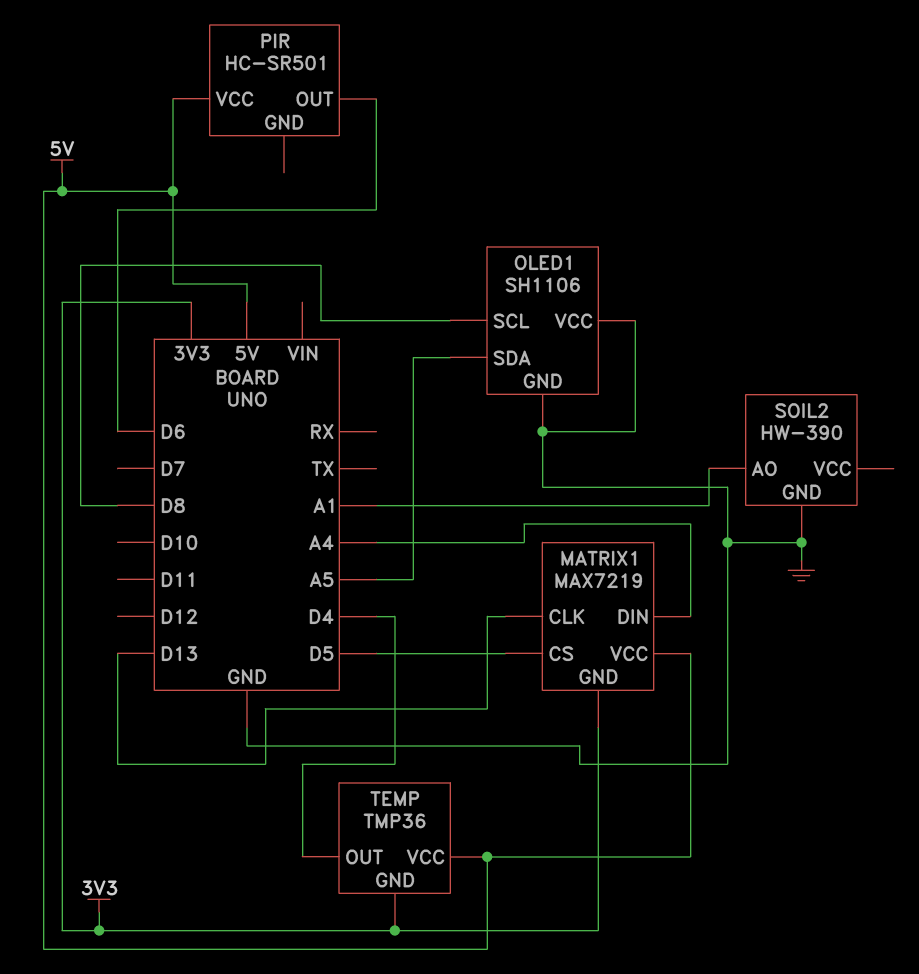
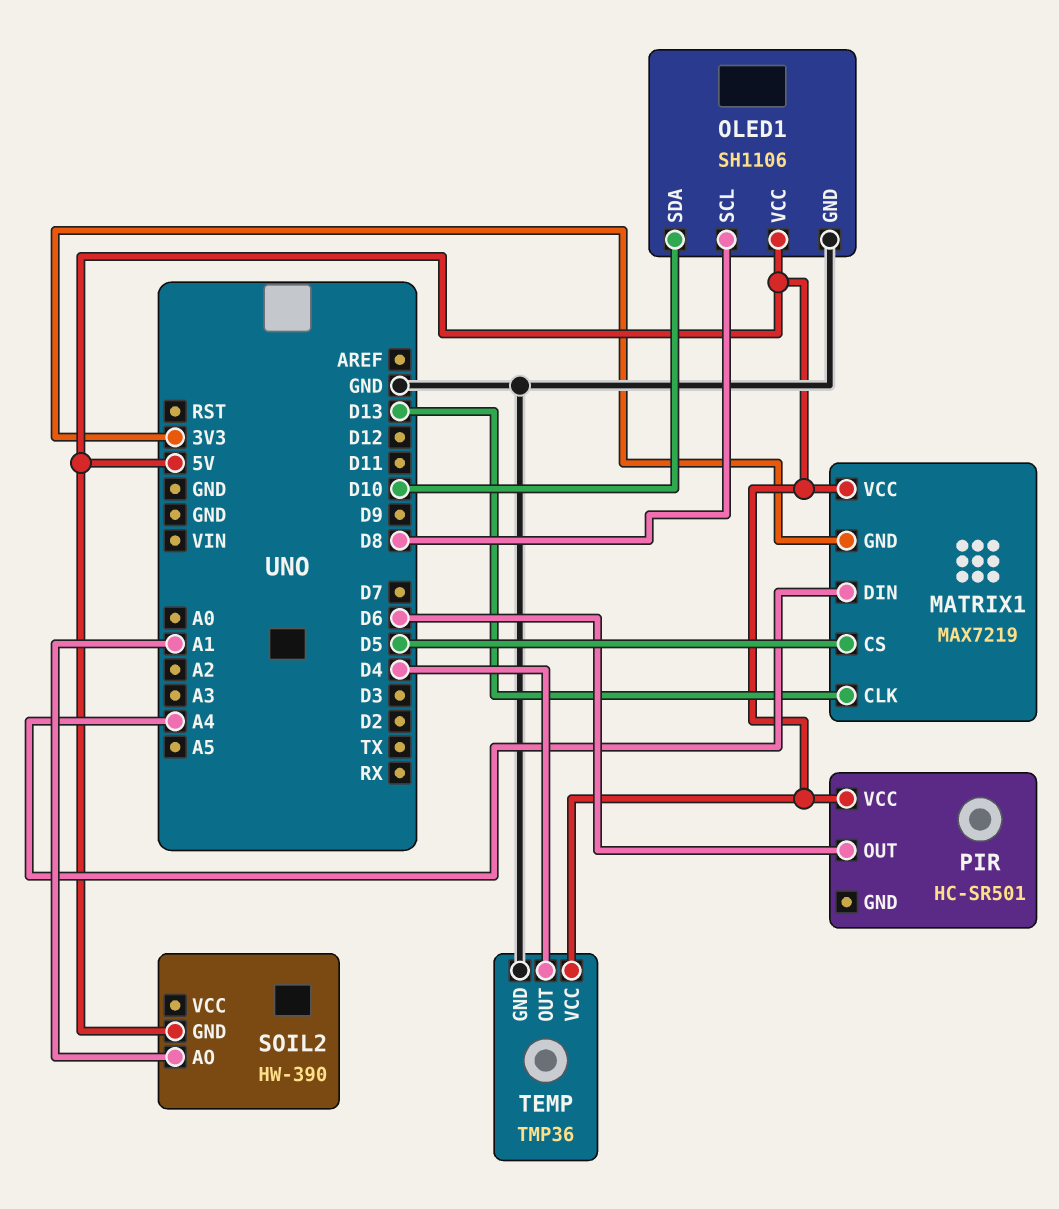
OLED1 pin SDA: A5 -> D10
OLED1 pin VCC: GND -> 5V
SOIL2 pin GND: GND -> 5V
TEMP pin GND: 3V3 -> GND

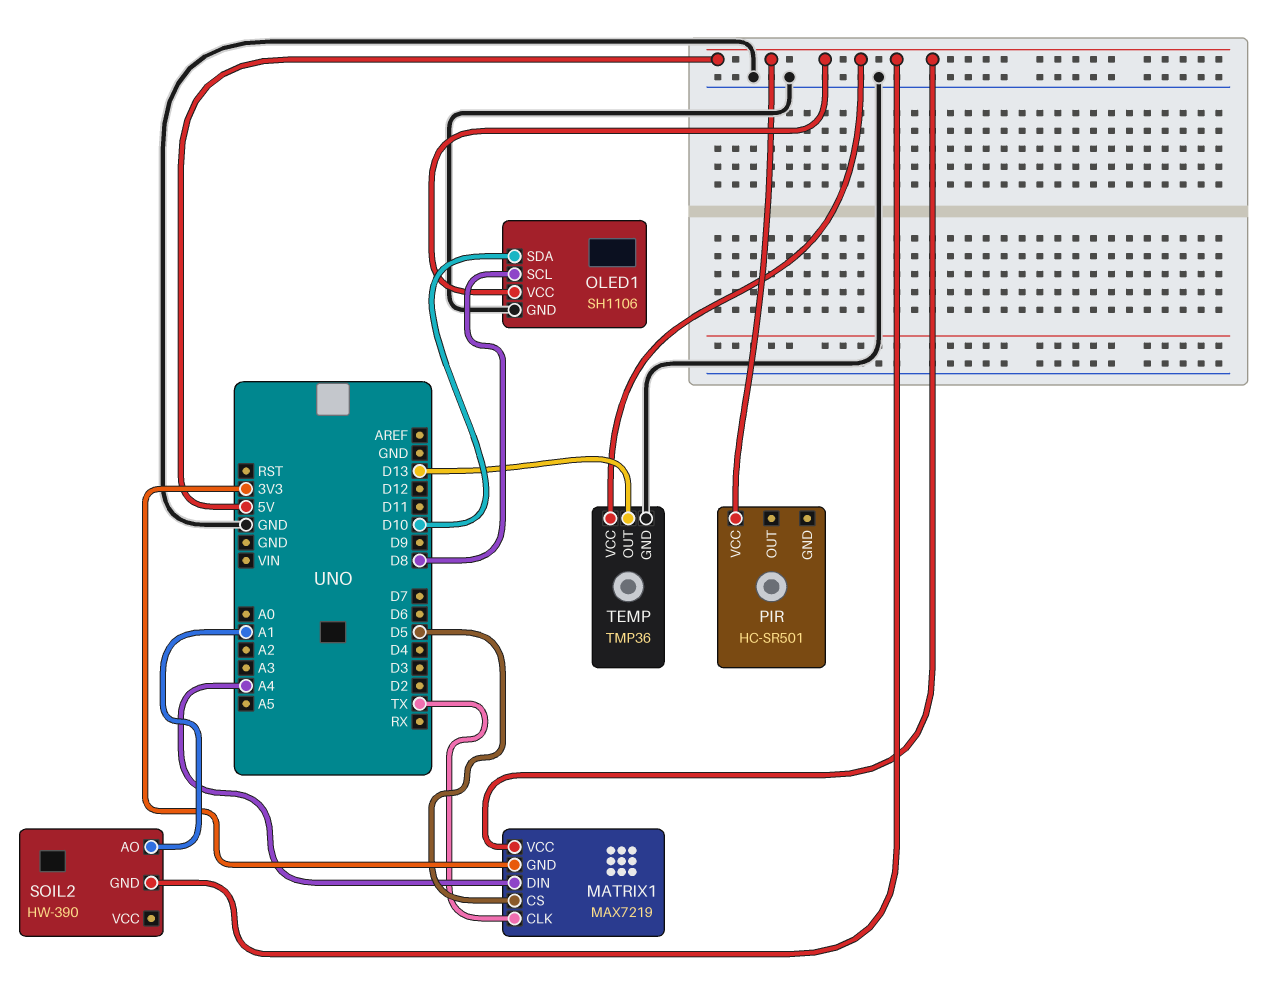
MATRIX1 pin CLK: D13 -> TX
PIR pin OUT: D6 -> none
TEMP pin OUT: D4 -> D13

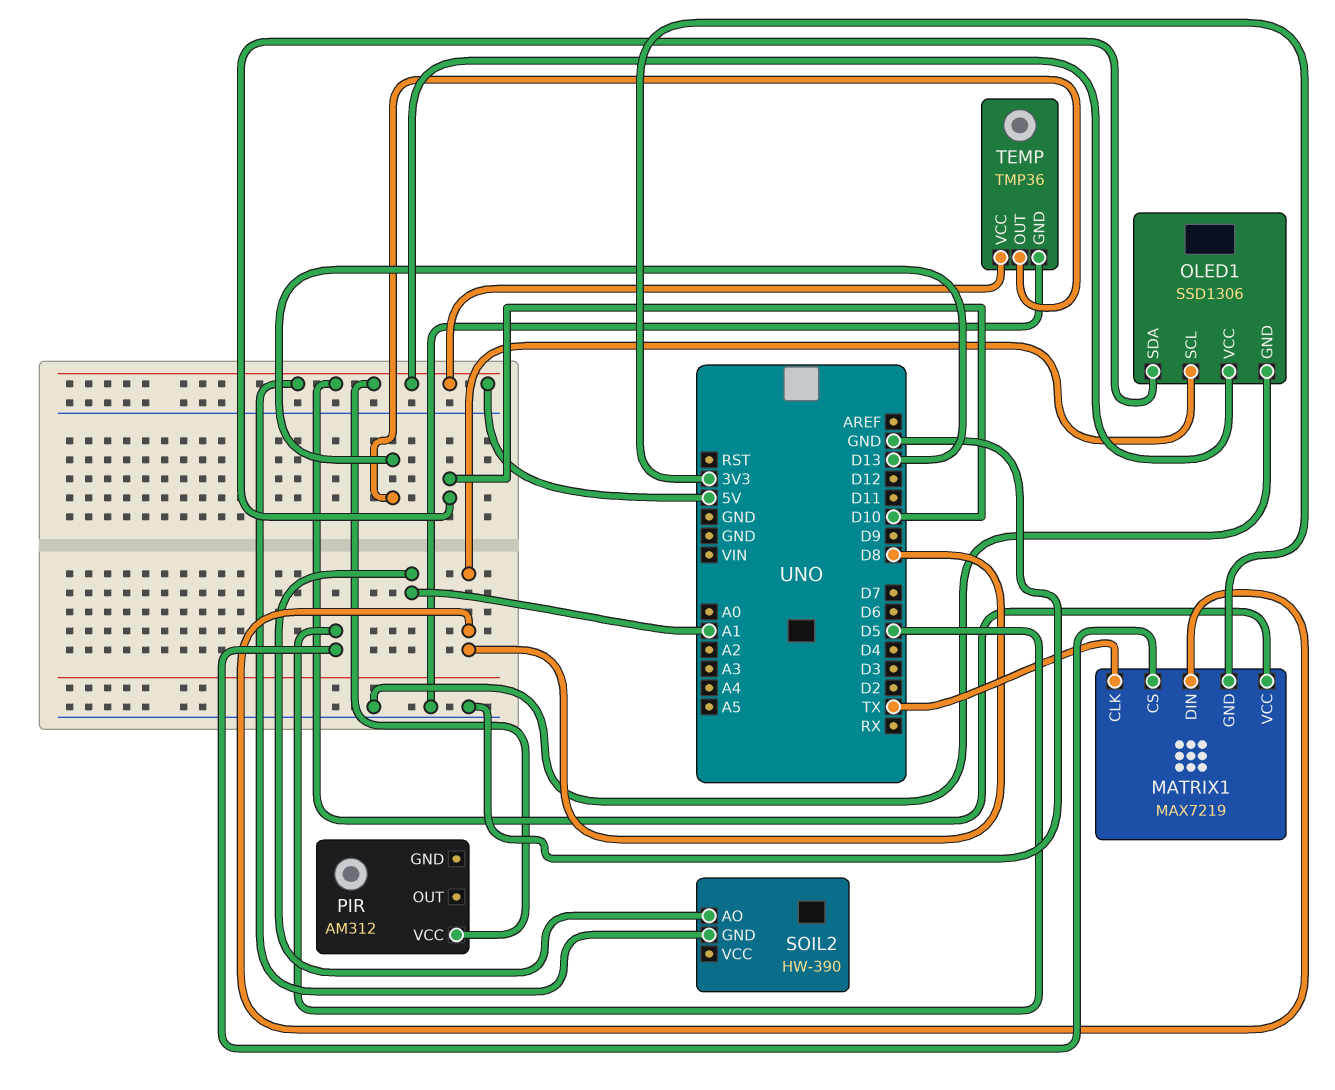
MATRIX1 pin DIN: A4 -> D8
OLED1: SH1106 -> SSD1306
PIR: HC-SR501 -> AM312

